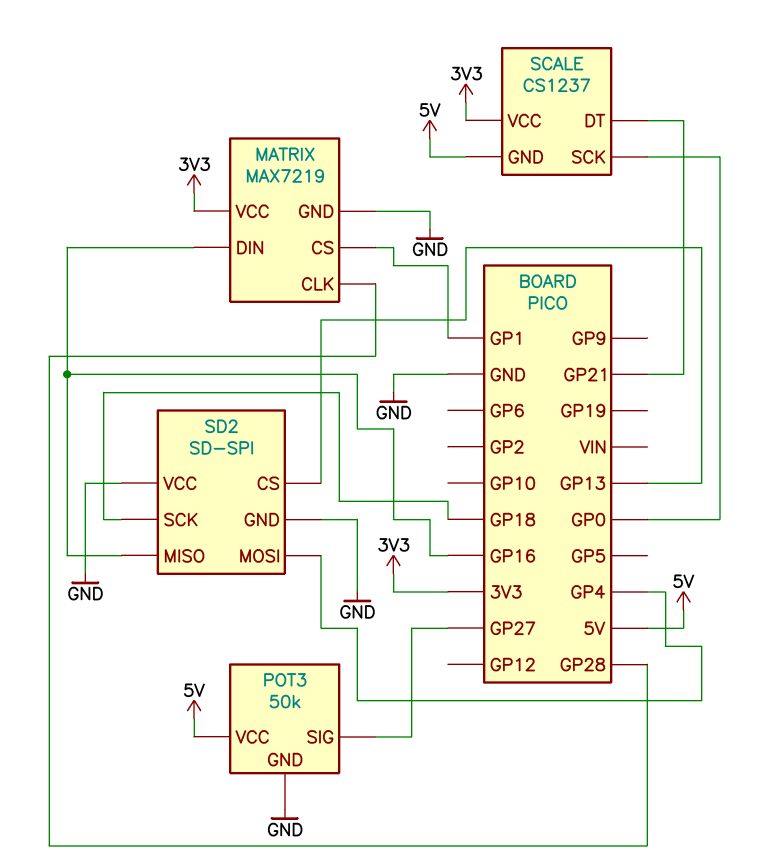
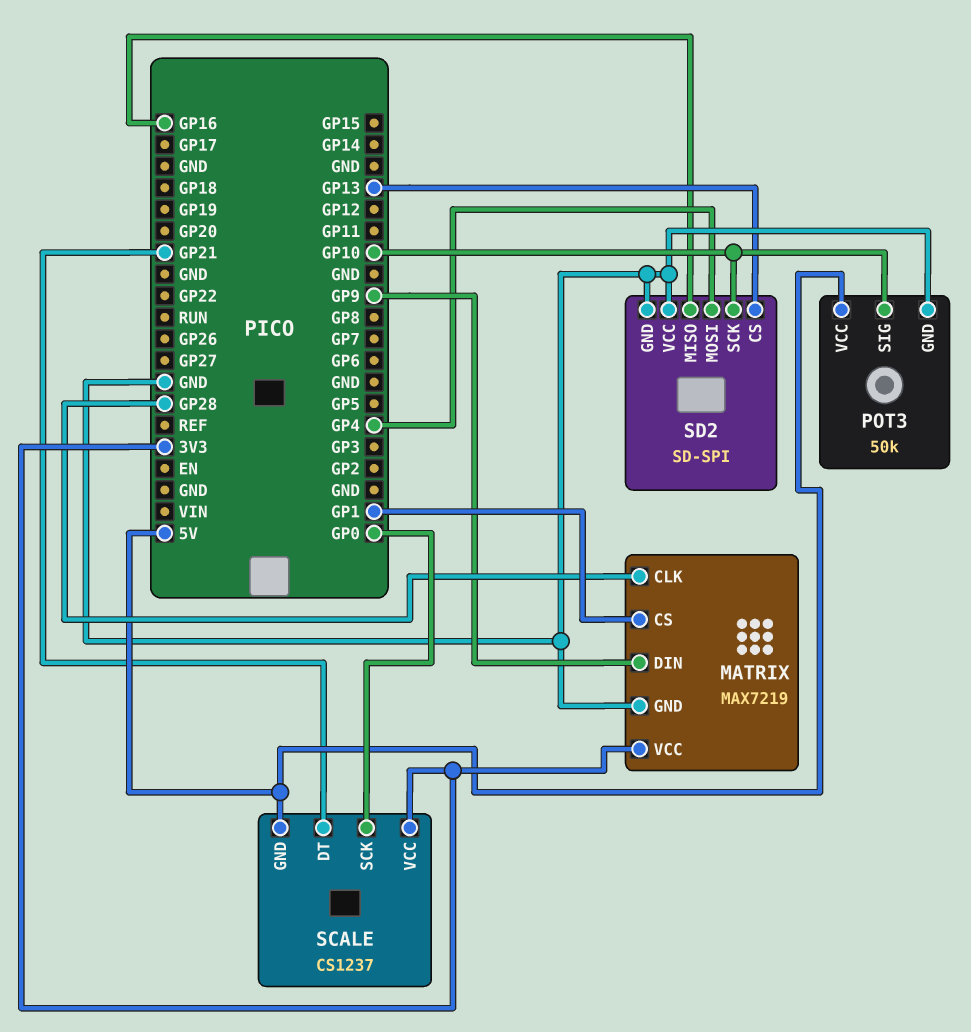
MATRIX pin DIN: GP16 -> GP9
POT3 pin SIG: GP27 -> GP10
SD2 pin SCK: GP18 -> GP10

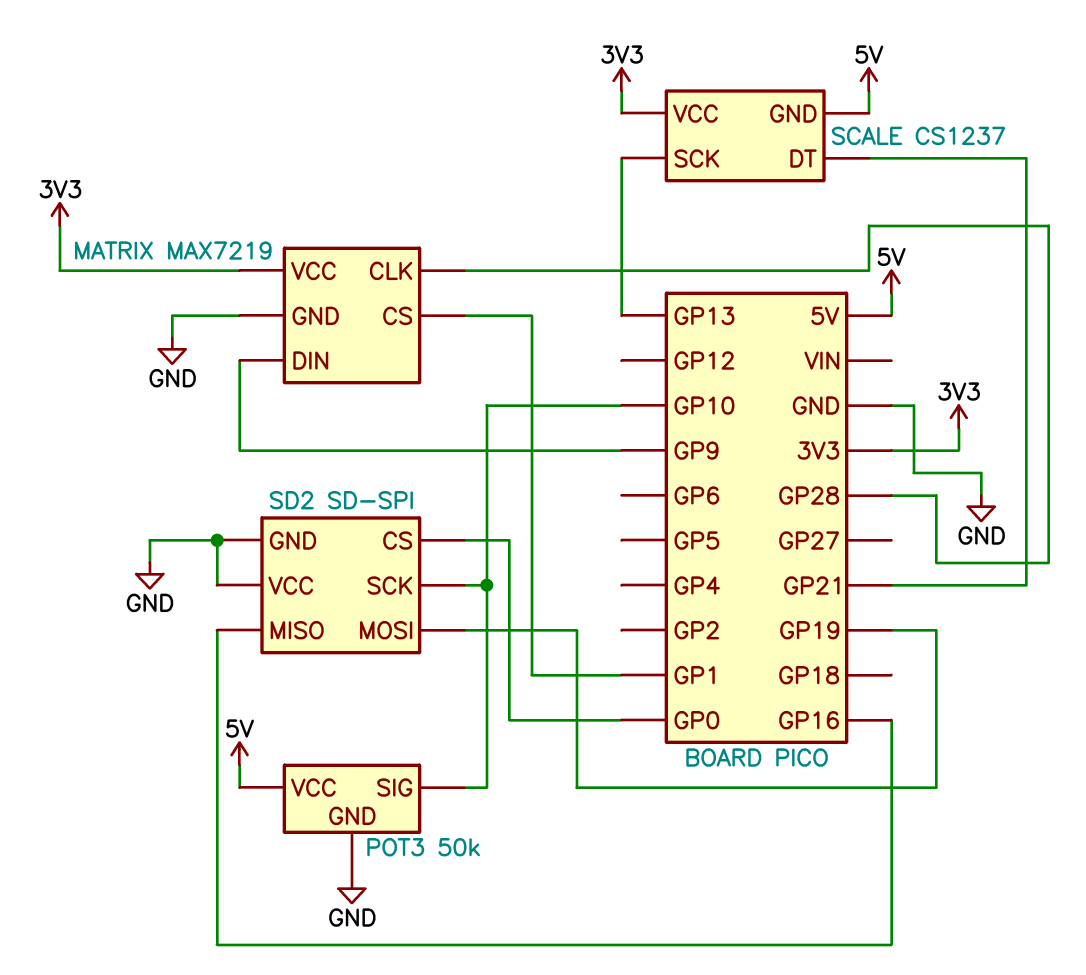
SCALE pin SCK: GP0 -> GP13
SD2 pin CS: GP13 -> GP0
SD2 pin MOSI: GP4 -> GP19

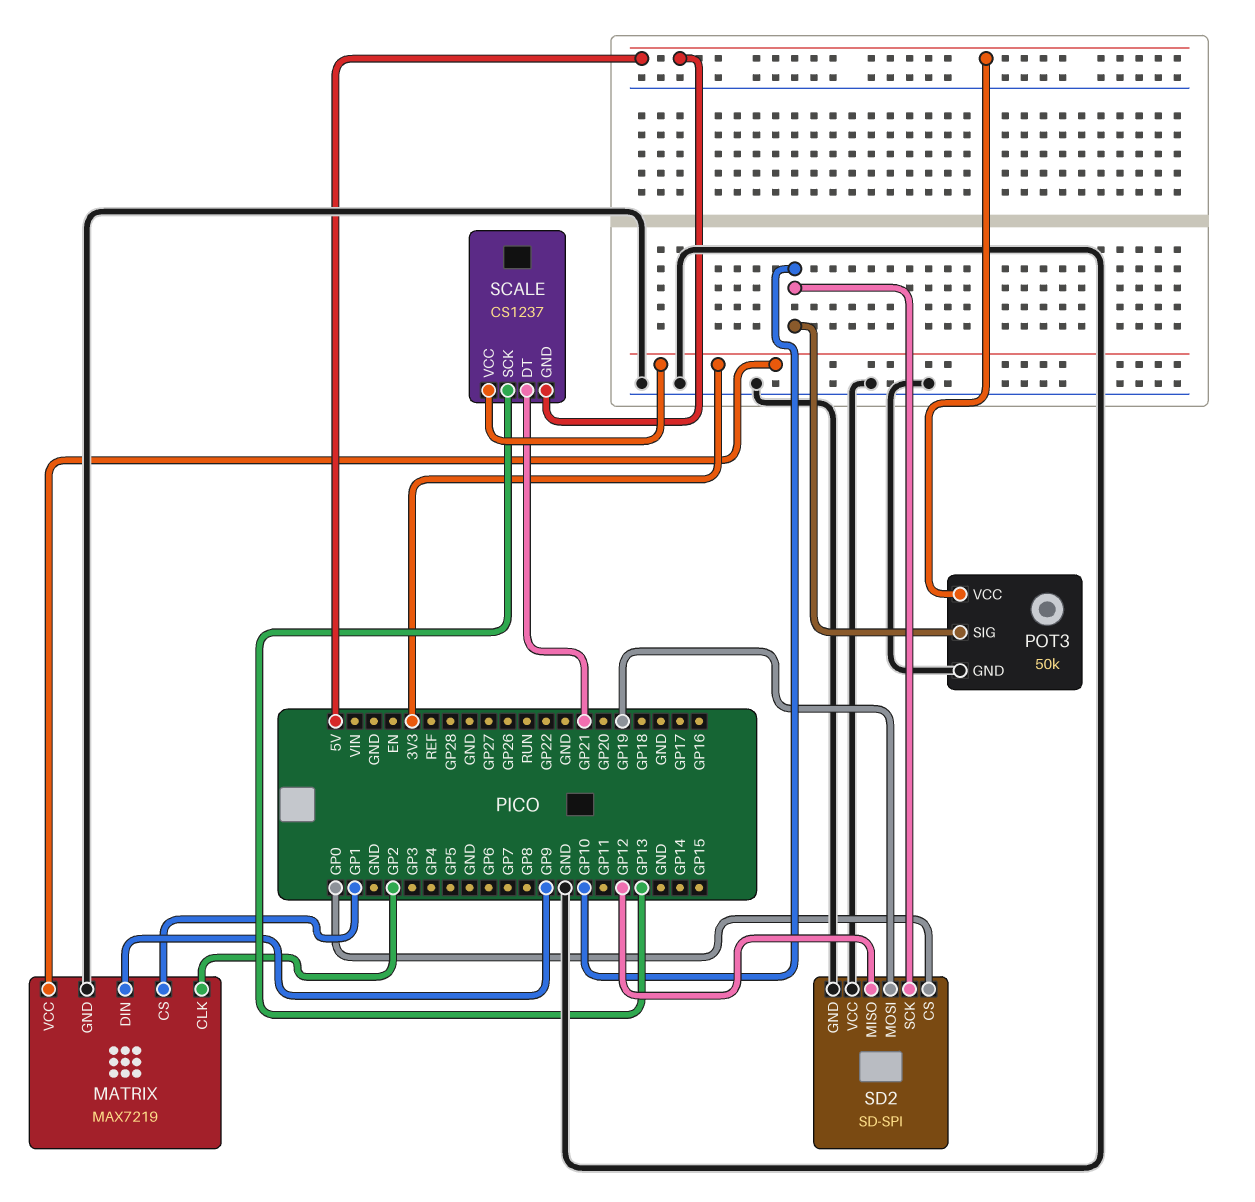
MATRIX pin CLK: GP28 -> GP2
SD2 pin MISO: GP16 -> GP12

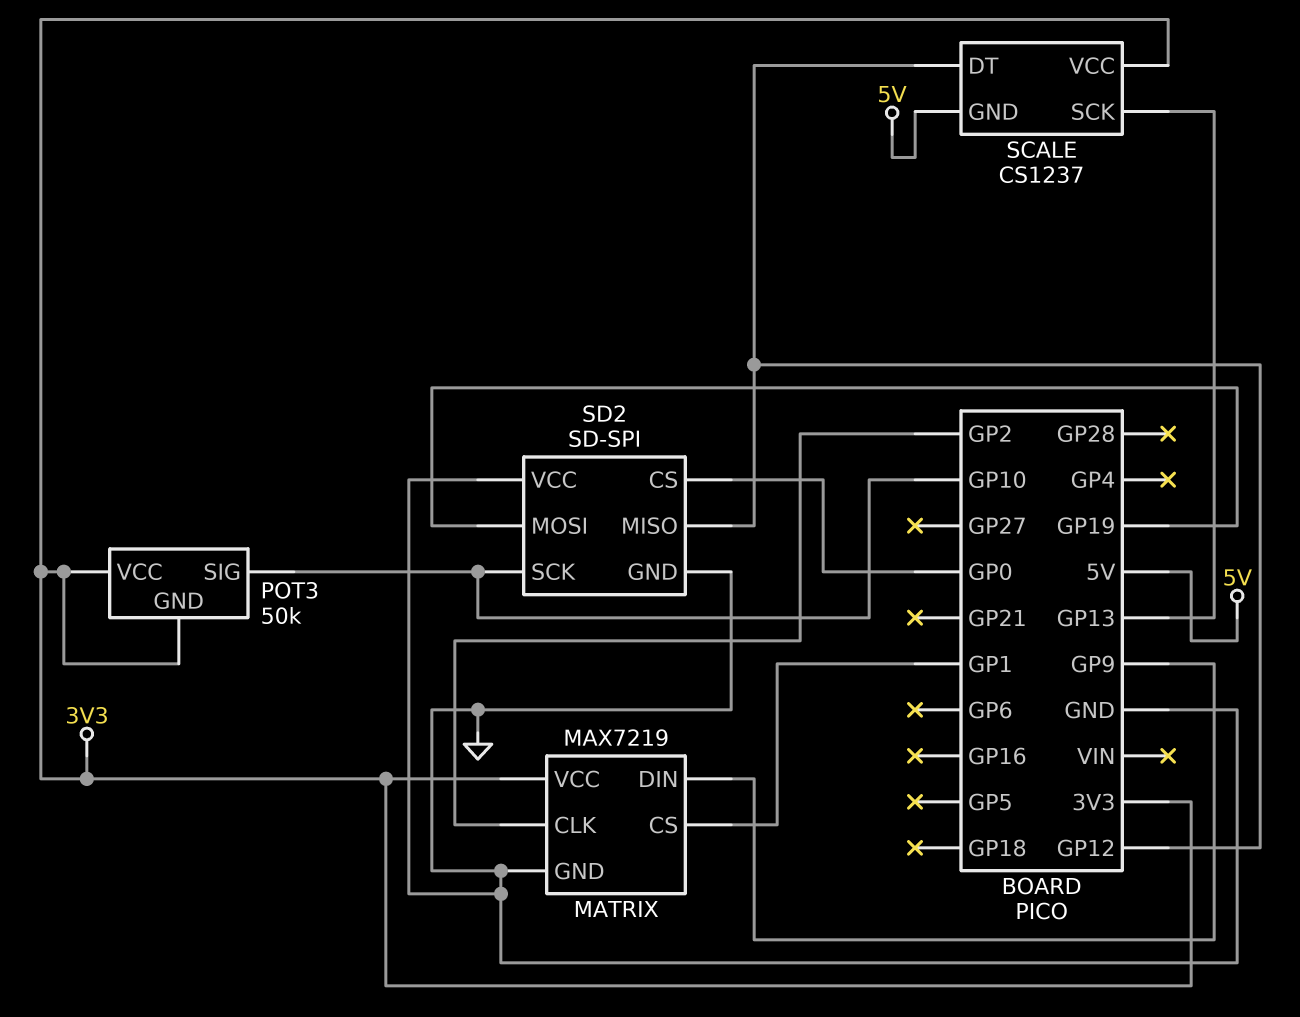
POT3 pin GND: GND -> 3V3
POT3 pin VCC: 5V -> 3V3
SCALE pin DT: GP21 -> GP12

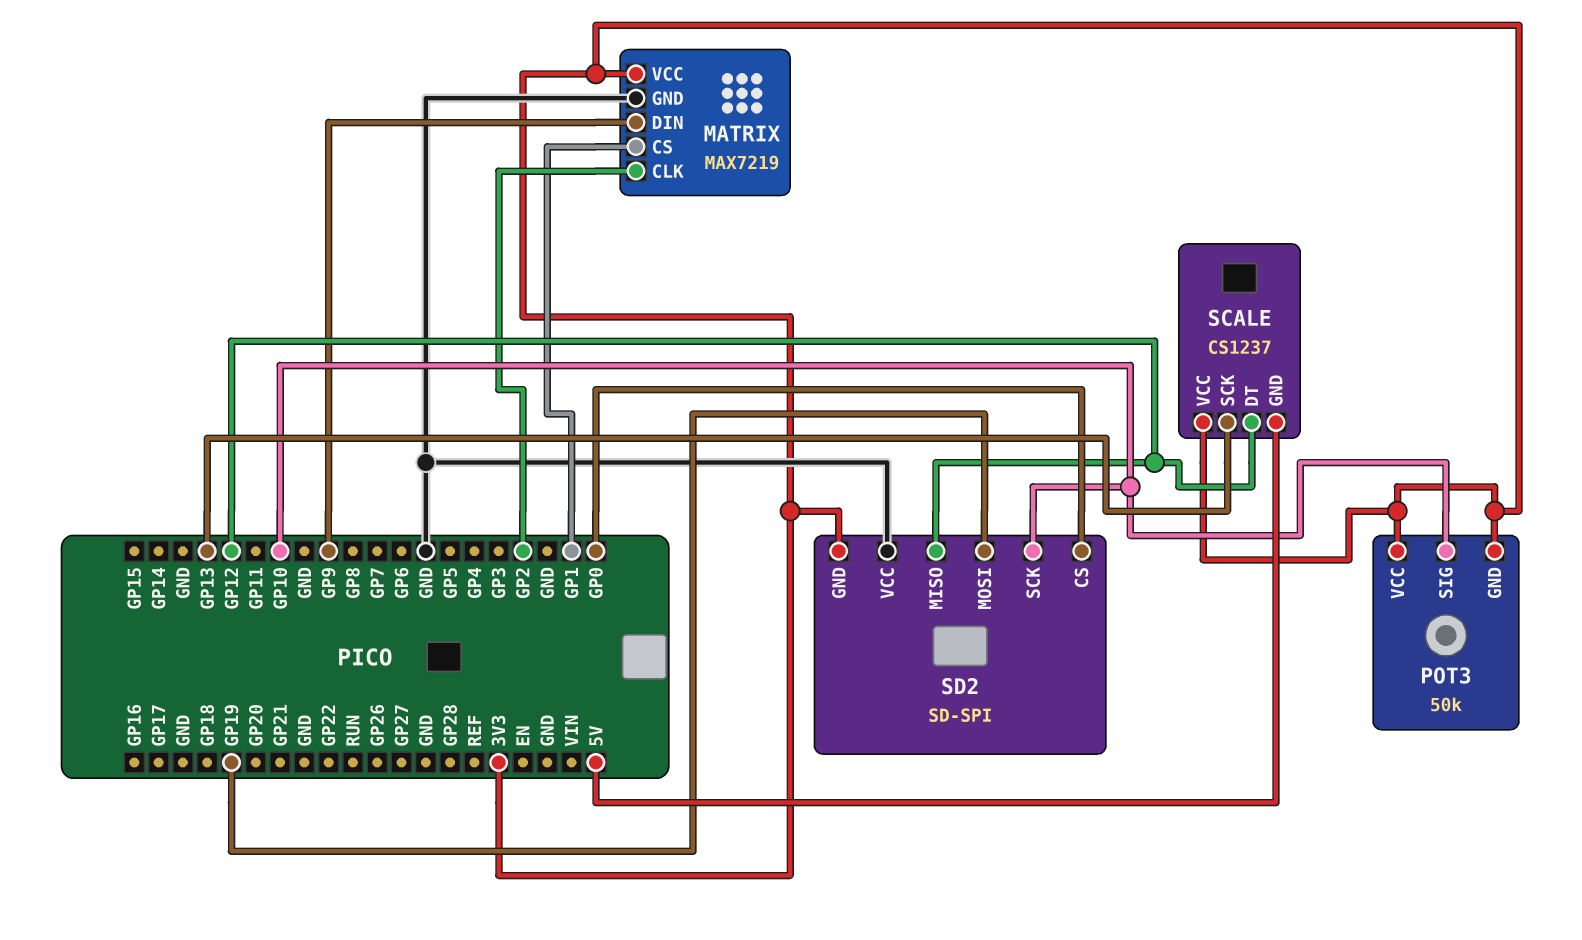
SD2 pin GND: GND -> 3V3

